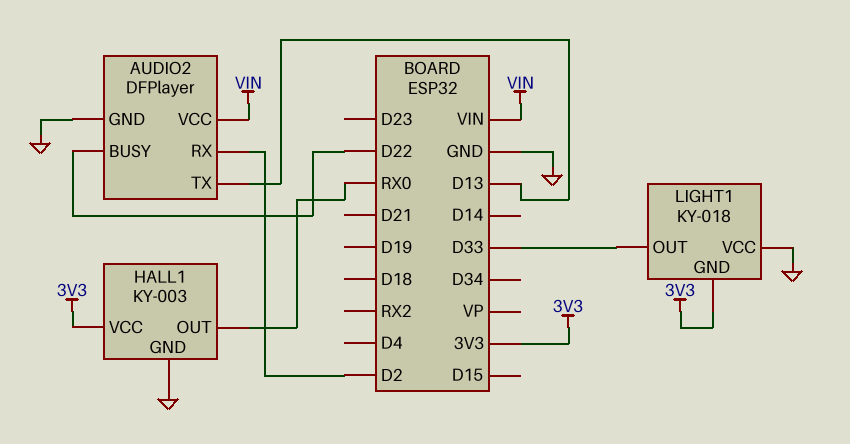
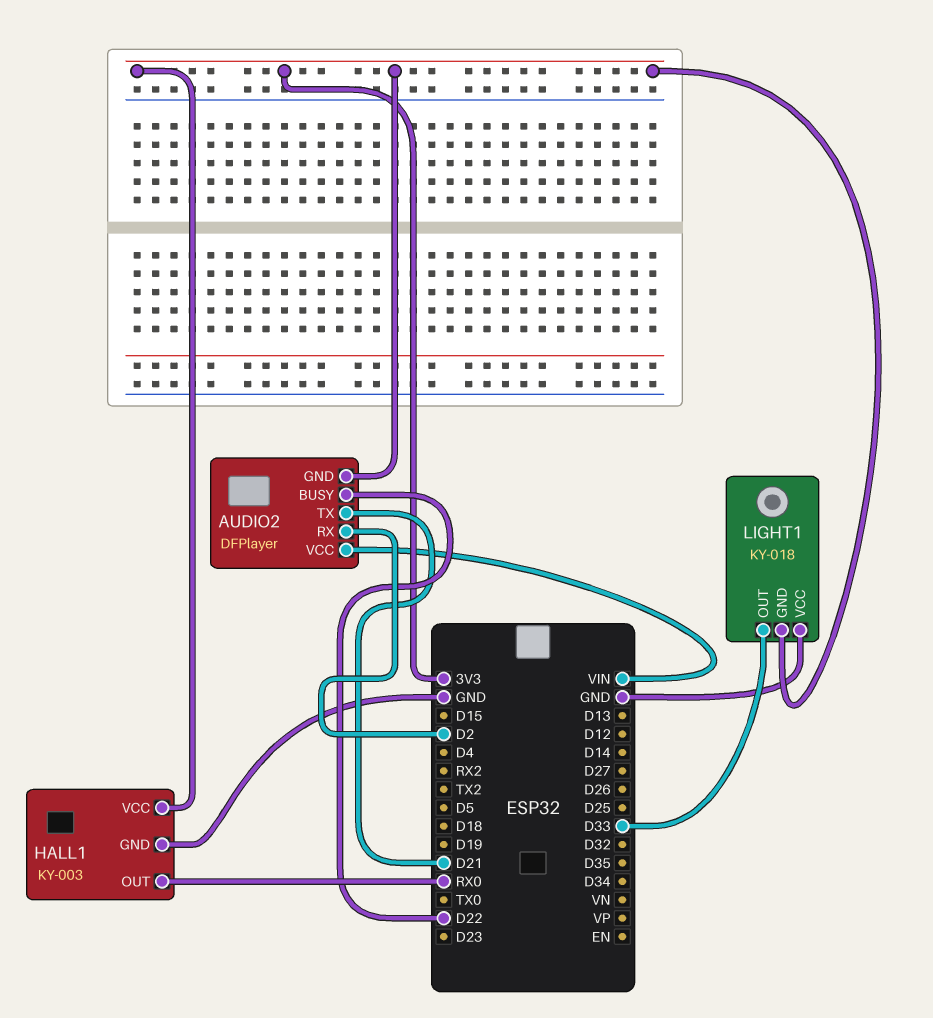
AUDIO2 pin GND: GND -> 3V3
AUDIO2 pin TX: D13 -> D21

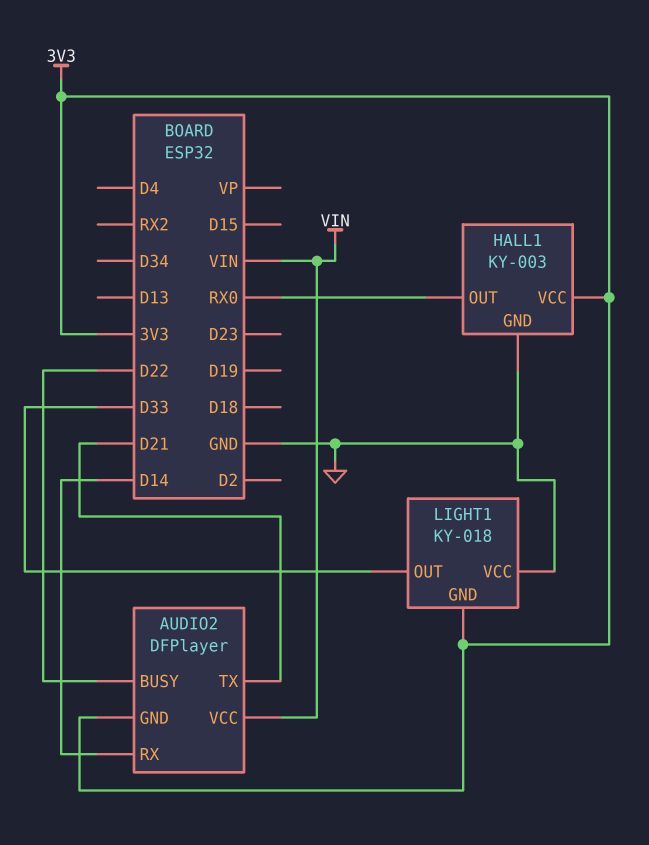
AUDIO2 pin RX: D2 -> D14

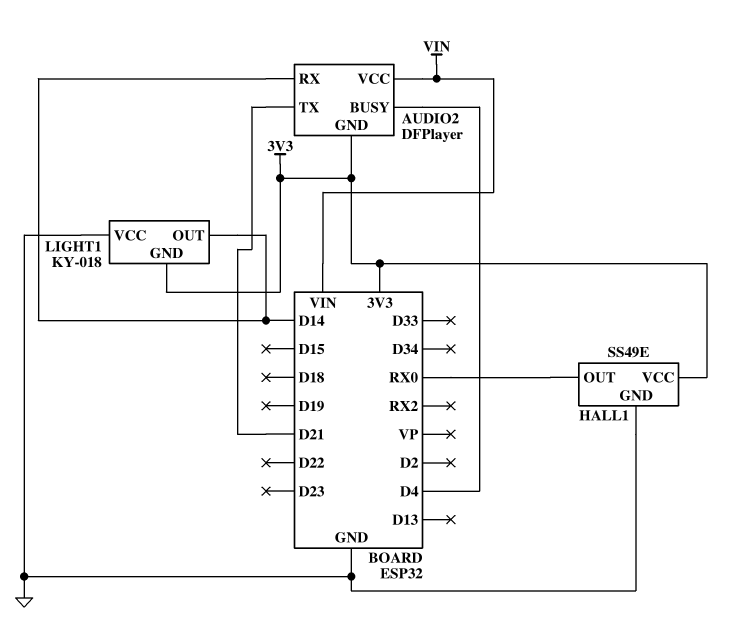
AUDIO2 pin BUSY: D22 -> D4
HALL1: KY-003 -> SS49E
LIGHT1 pin OUT: D33 -> D14

